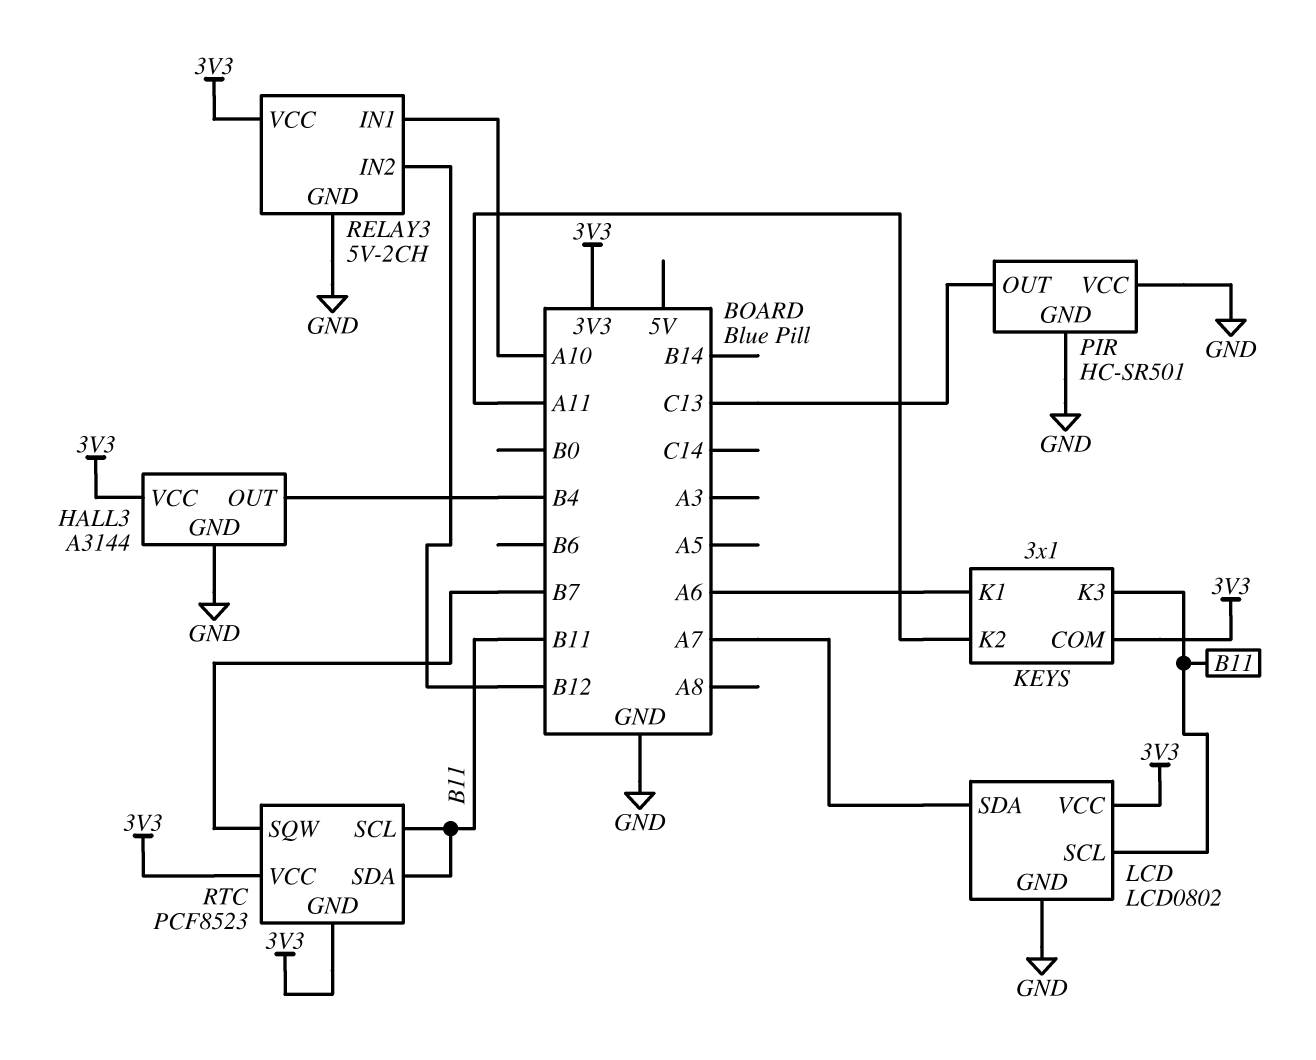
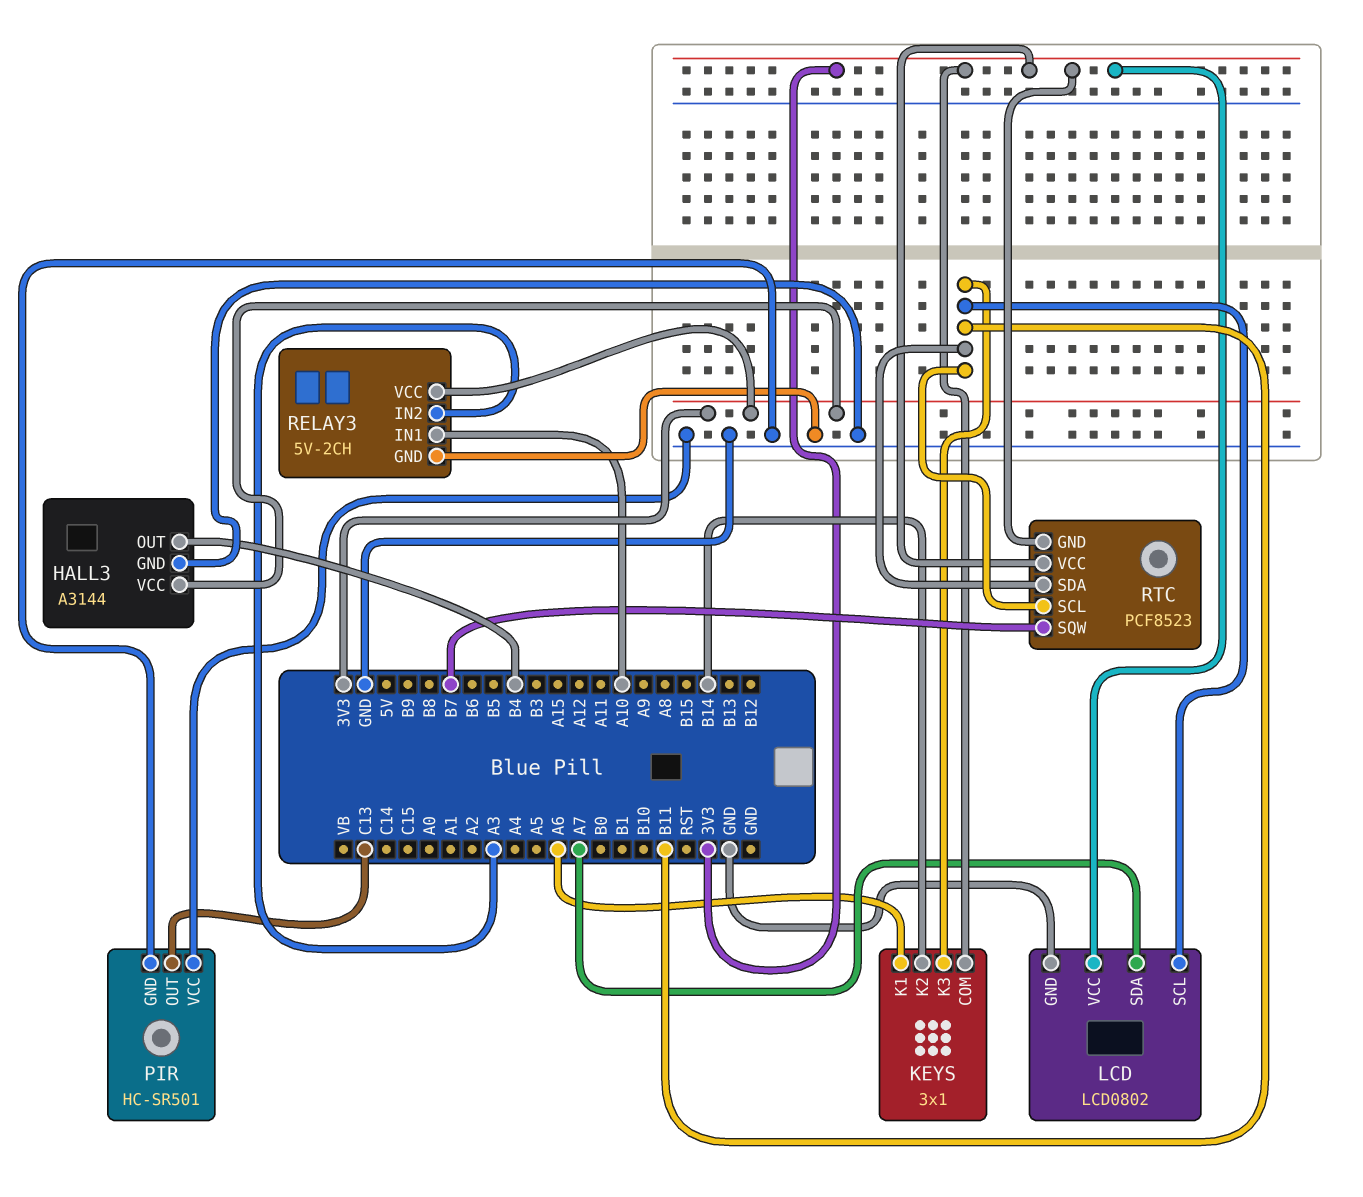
KEYS pin K2: A11 -> B14
RELAY3 pin IN2: B12 -> A3

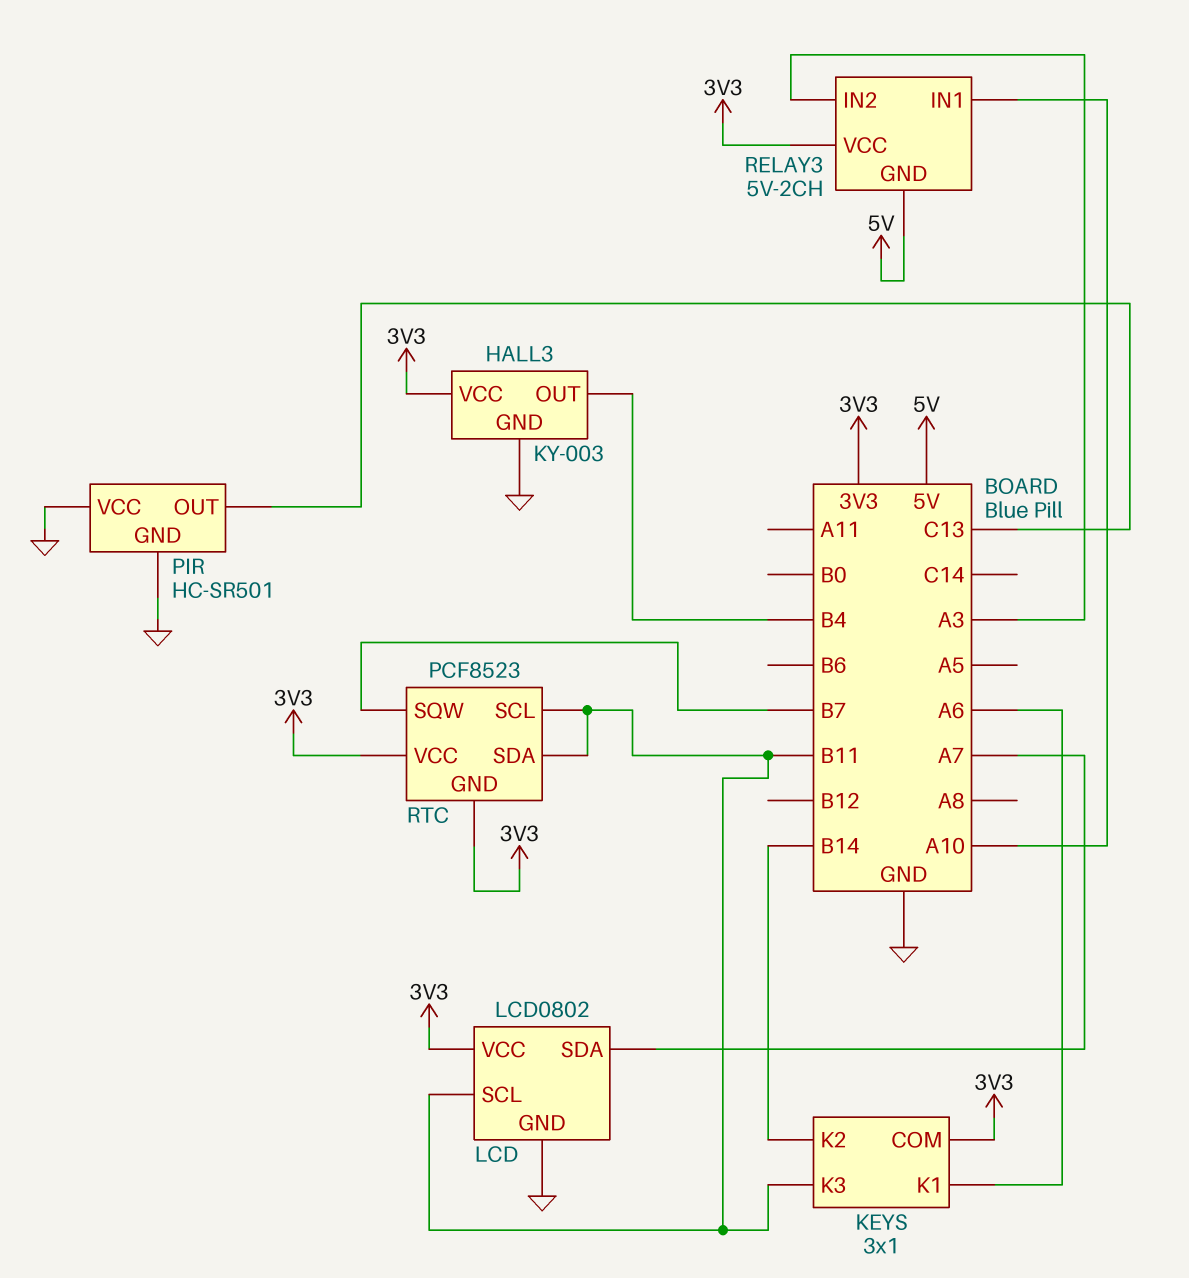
HALL3: A3144 -> KY-003
RELAY3 pin GND: GND -> 5V

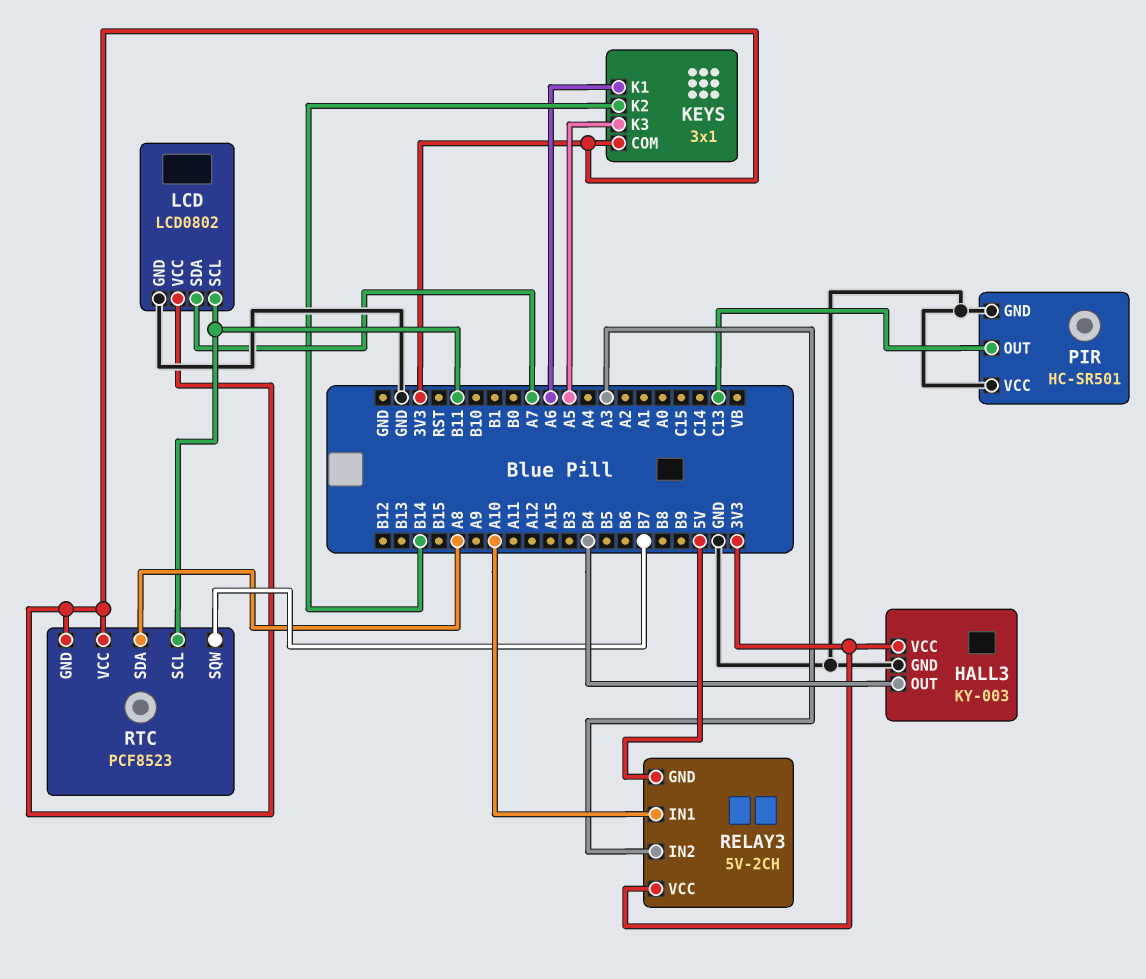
KEYS pin K3: B11 -> A5
RTC pin SDA: B11 -> A8

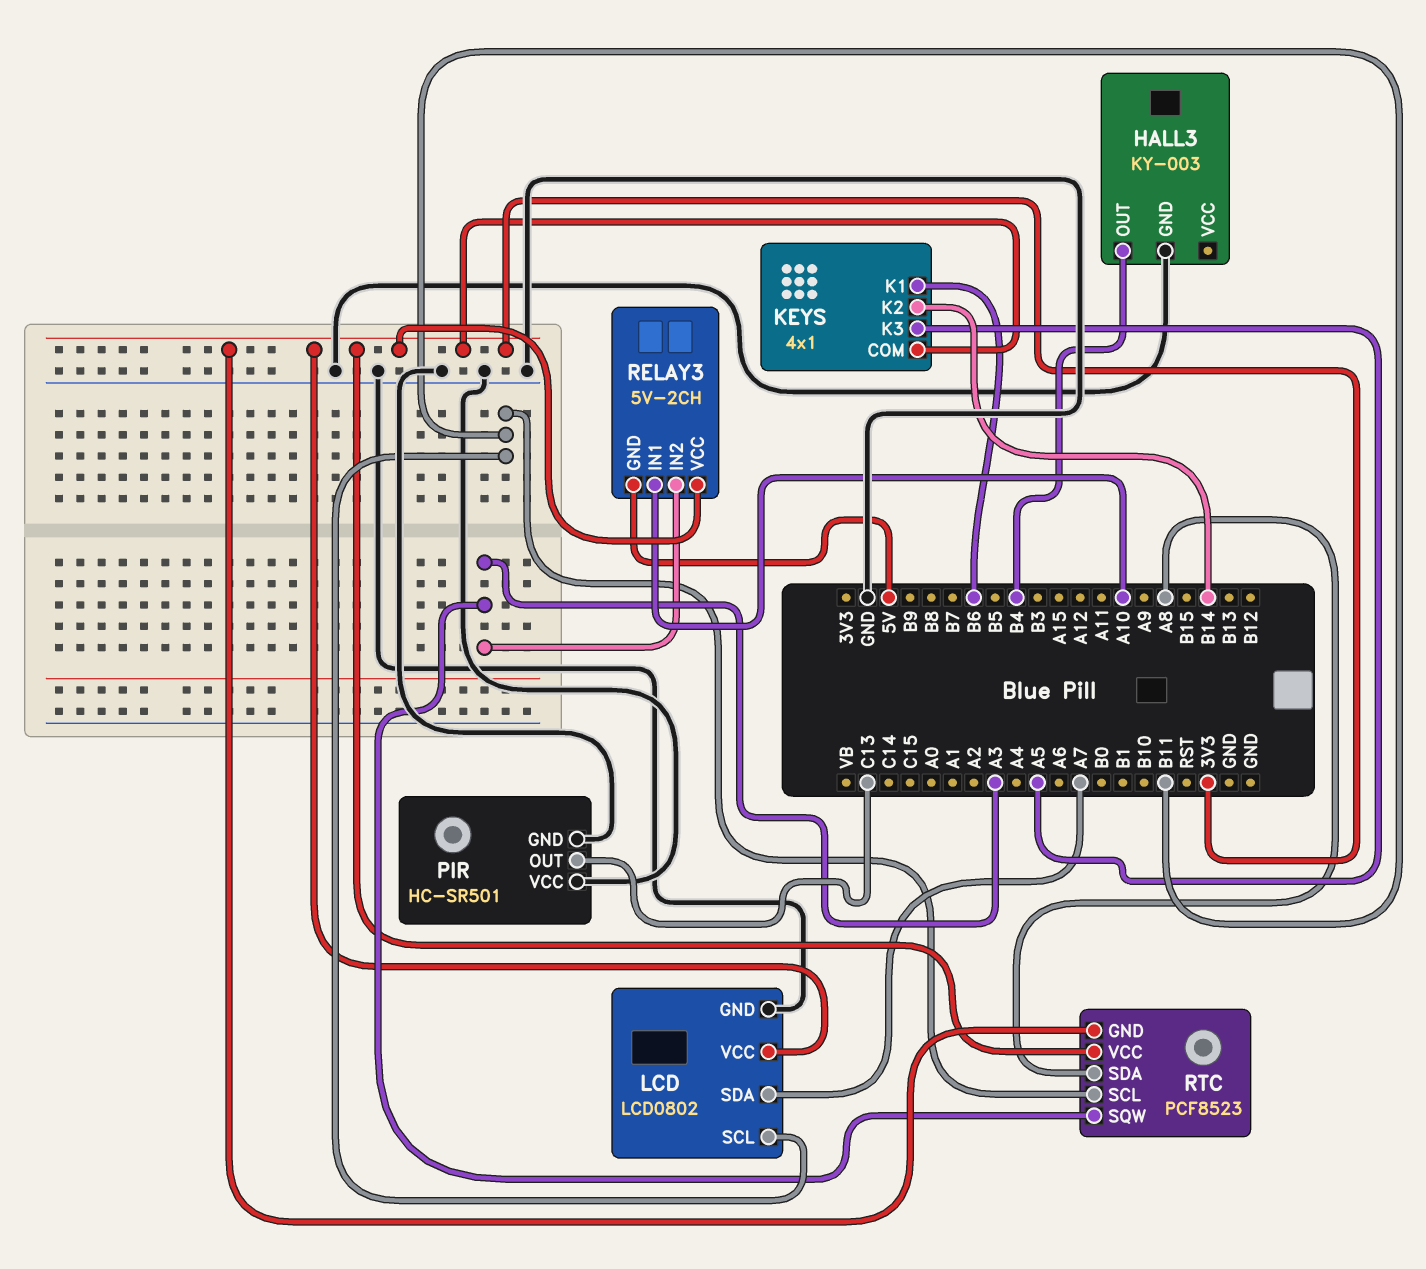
HALL3 pin VCC: 3V3 -> none
KEYS: 3x1 -> 4x1
KEYS pin K1: A6 -> B6
RTC pin SQW: B7 -> A3

